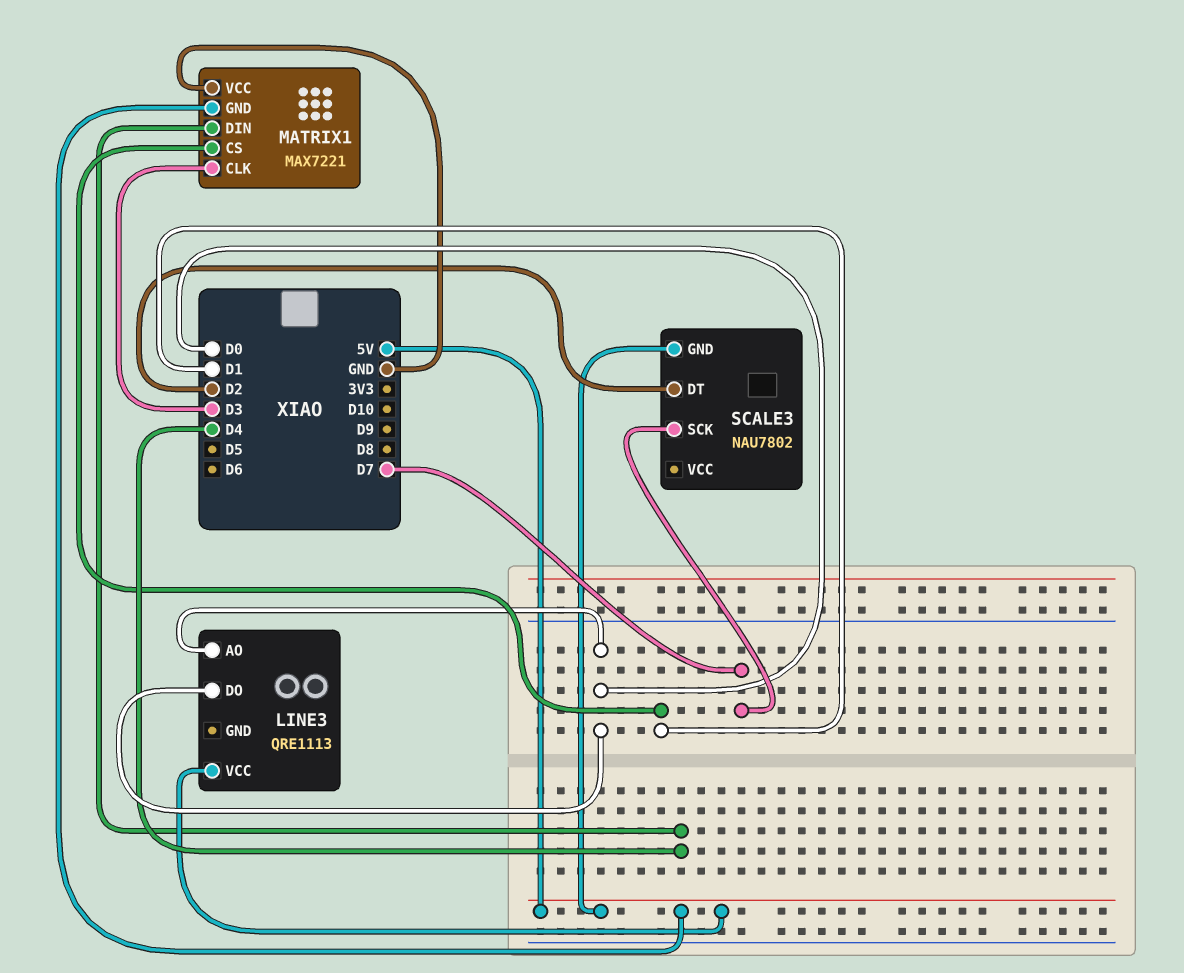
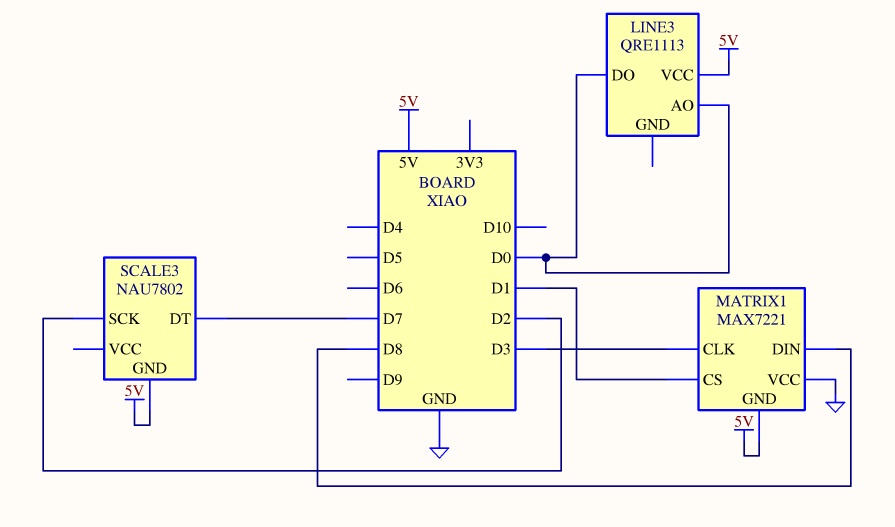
MATRIX1 pin DIN: D4 -> D8
SCALE3 pin DT: D2 -> D7
SCALE3 pin SCK: D7 -> D2

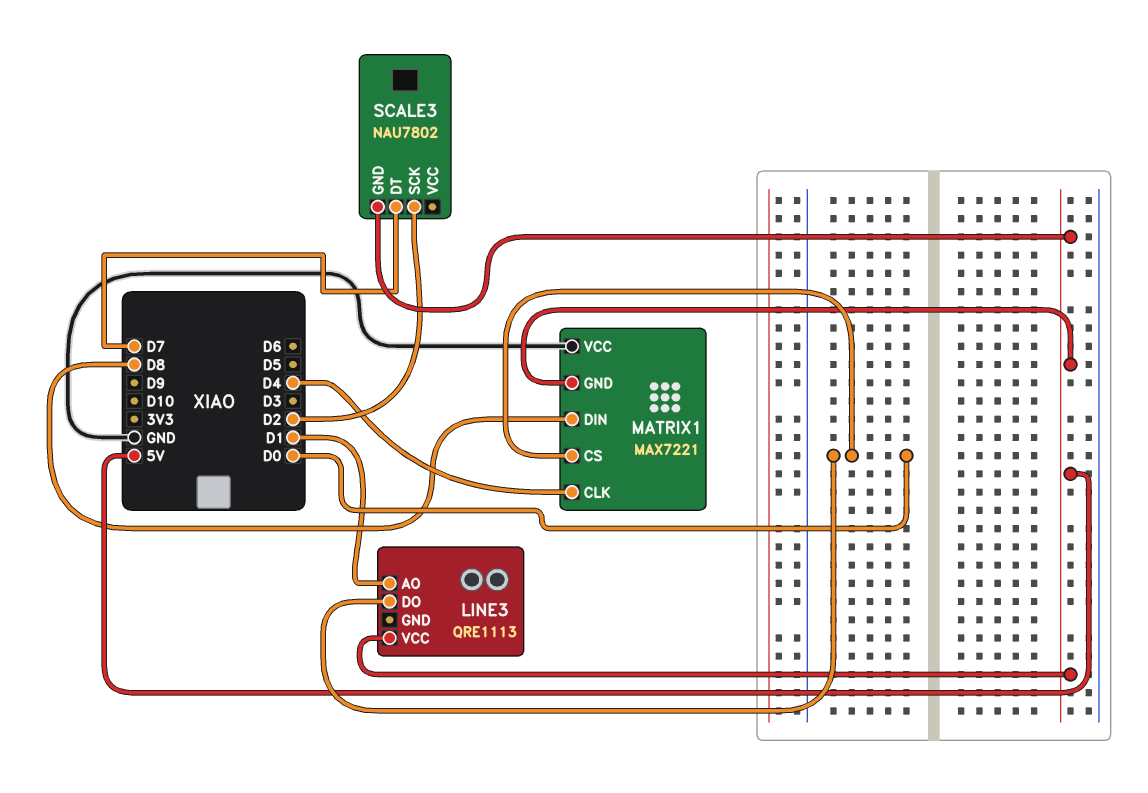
LINE3 pin AO: D0 -> D1
MATRIX1 pin CLK: D3 -> D4
MATRIX1 pin CS: D1 -> D0

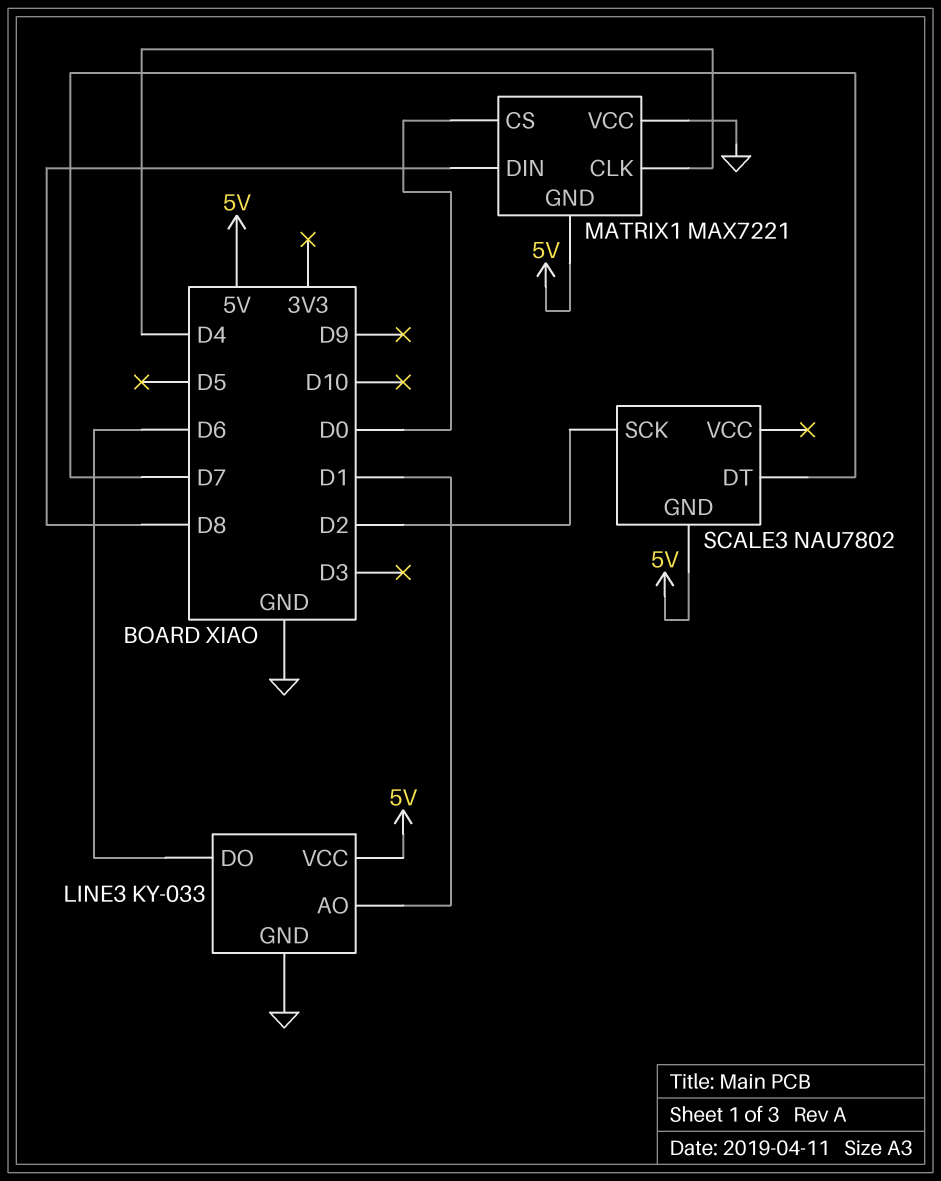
LINE3: QRE1113 -> KY-033
LINE3 pin DO: D0 -> D6
LINE3 pin GND: none -> GND

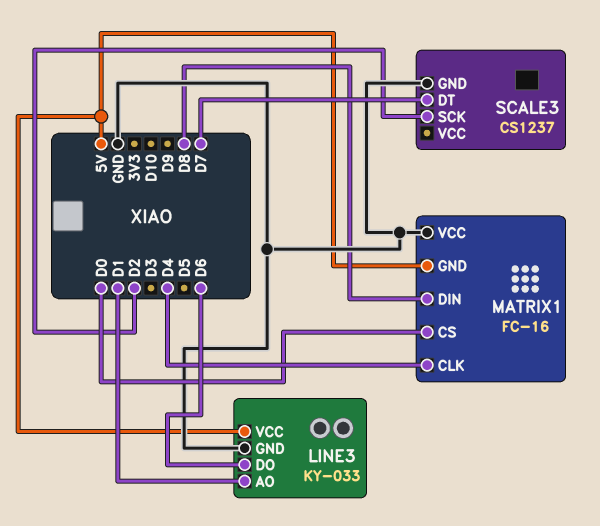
MATRIX1: MAX7221 -> FC-16
SCALE3: NAU7802 -> CS1237
SCALE3 pin GND: 5V -> GND

